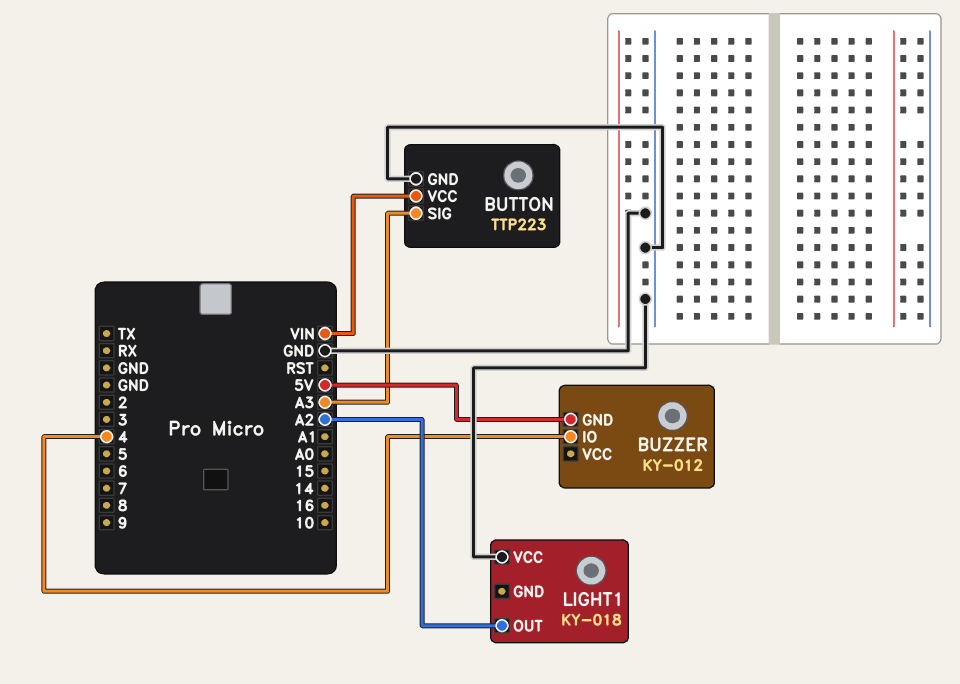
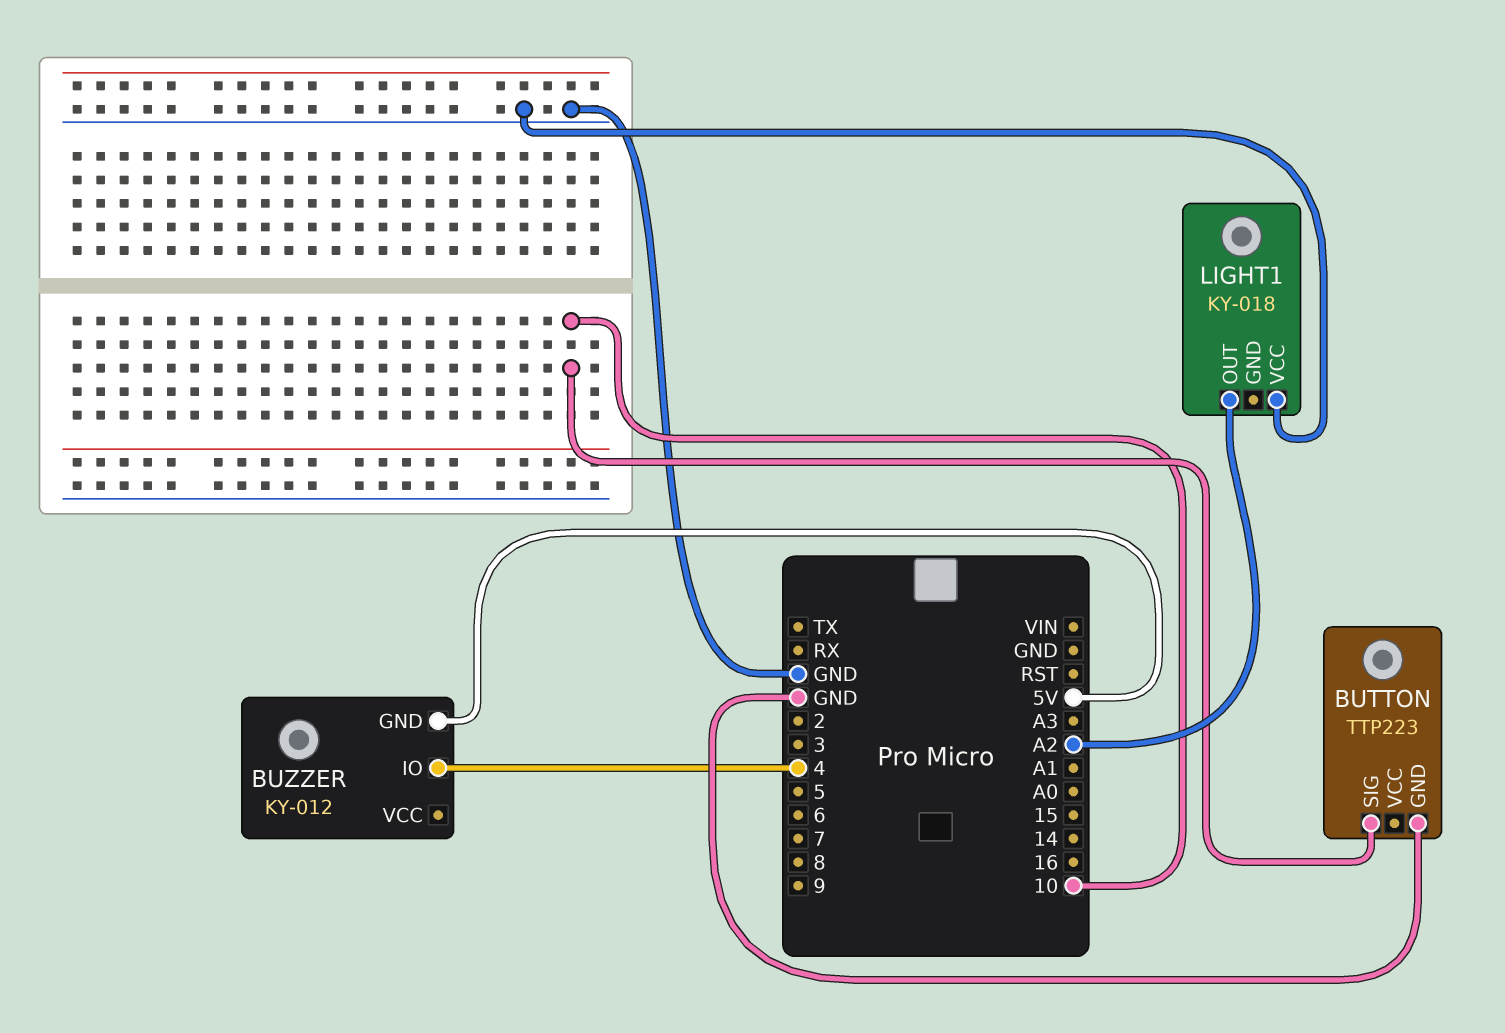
BUTTON pin SIG: A3 -> 10
BUTTON pin VCC: VIN -> none

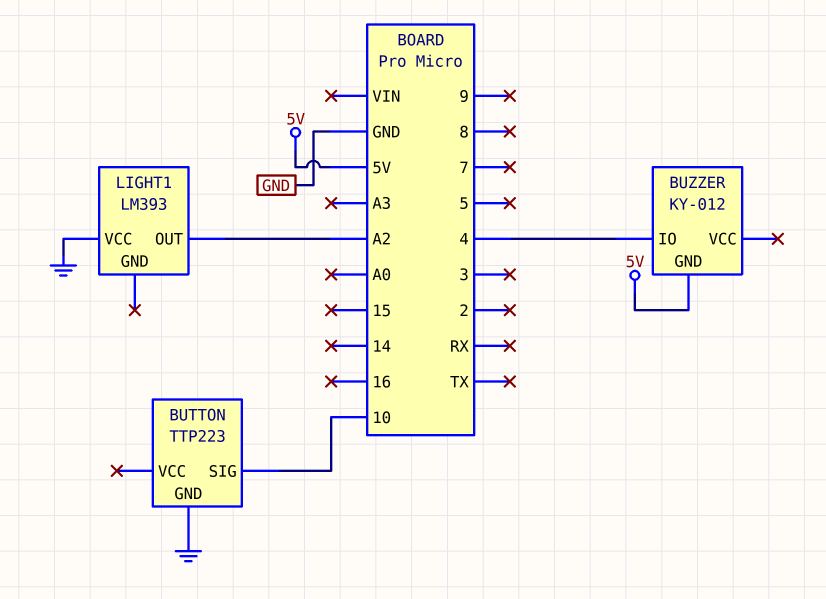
LIGHT1: KY-018 -> LM393

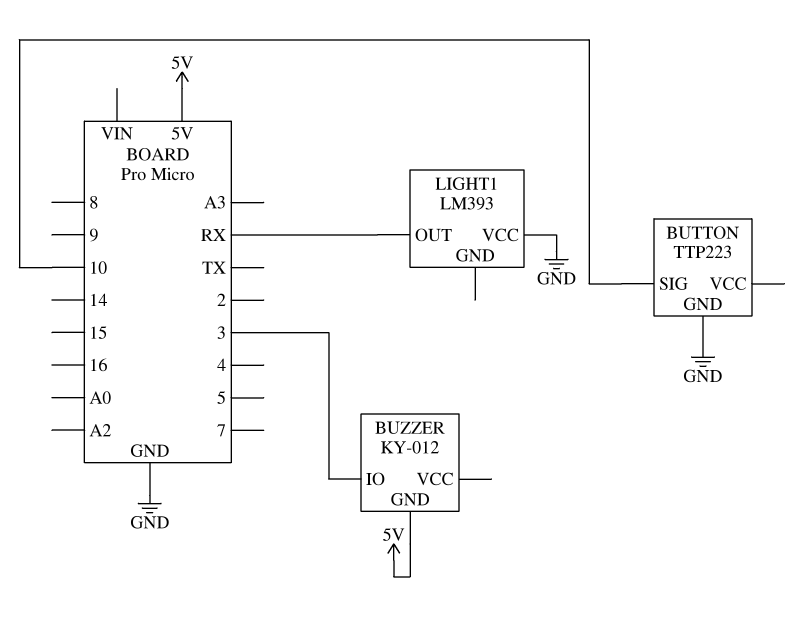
BUZZER pin IO: 4 -> 3
LIGHT1 pin OUT: A2 -> RX

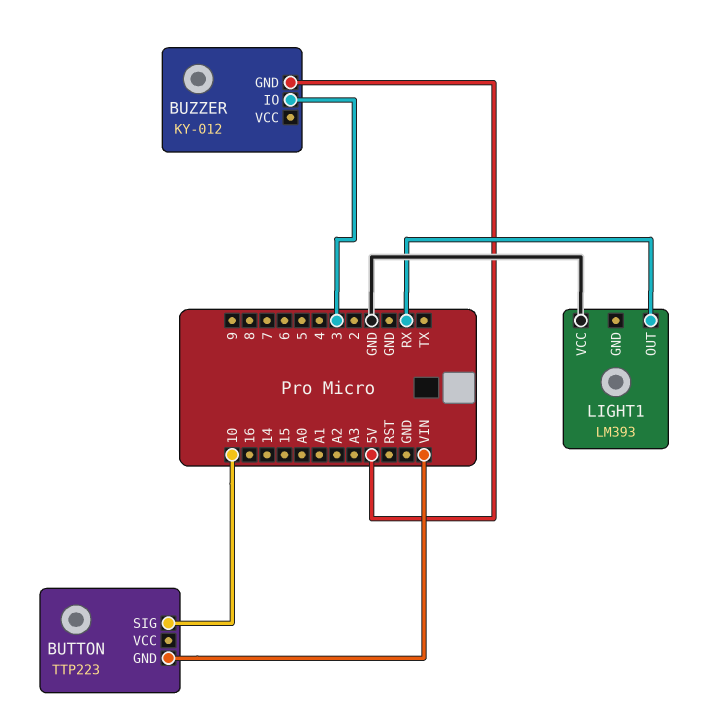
BUTTON pin GND: GND -> VIN

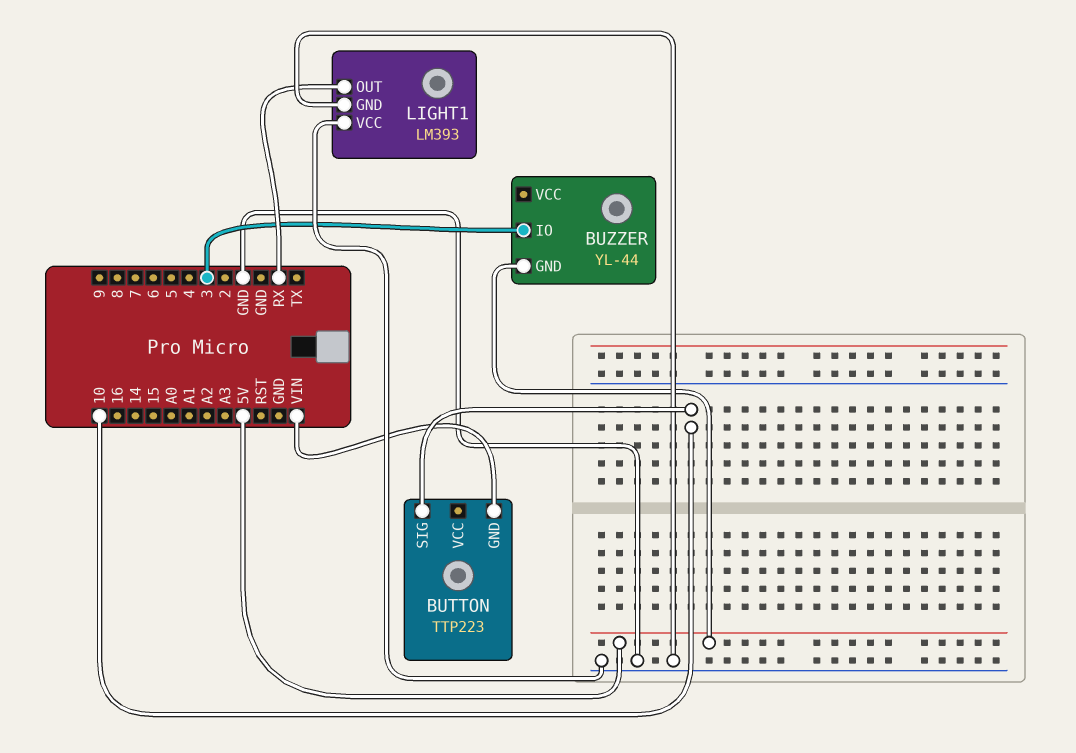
BUZZER: KY-012 -> YL-44
LIGHT1 pin GND: none -> GND

